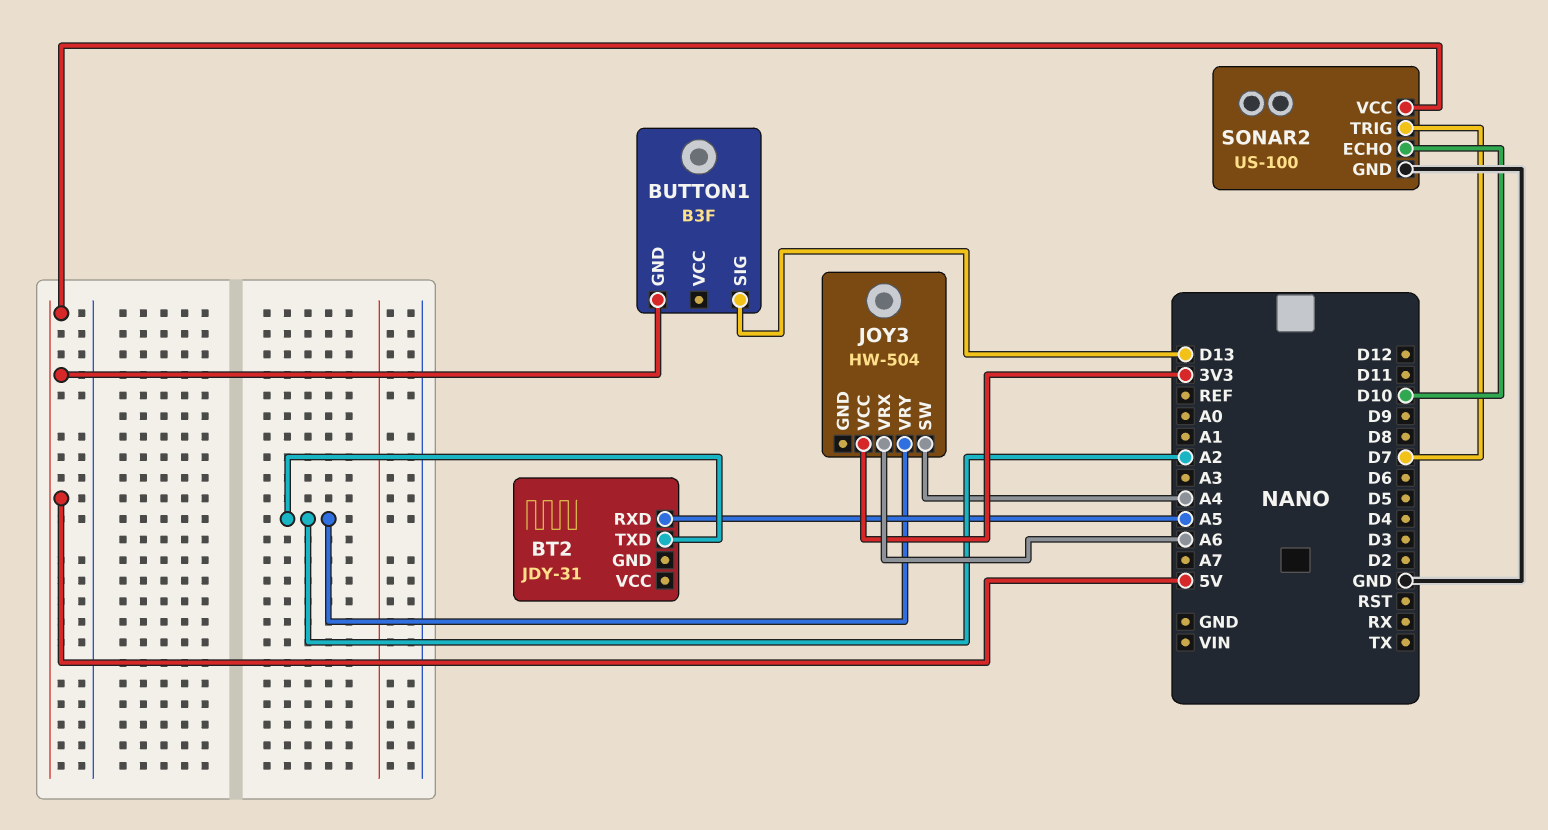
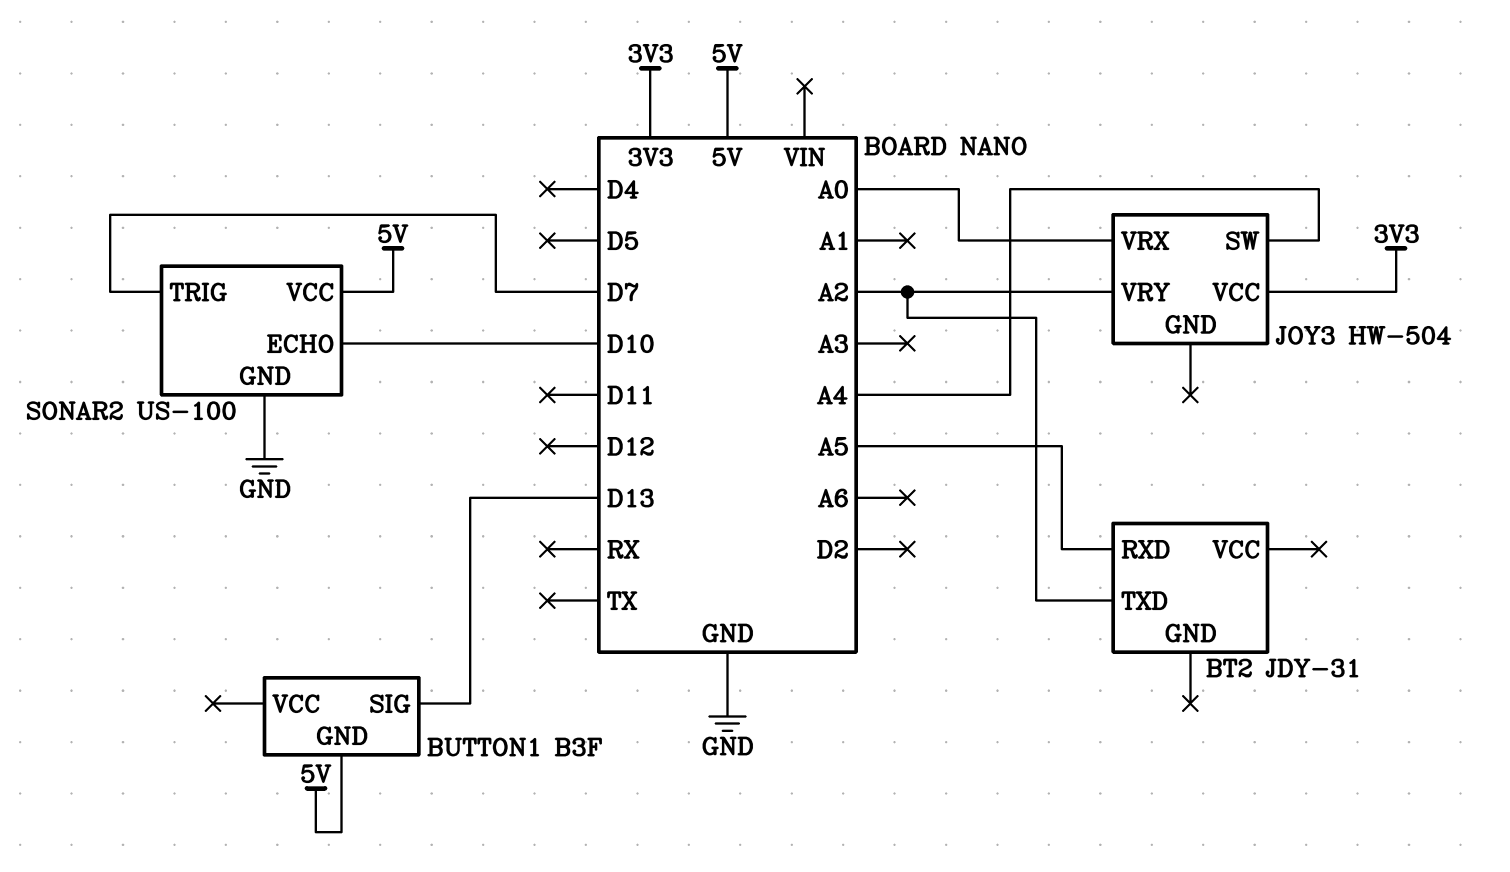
JOY3 pin VRX: A6 -> A0

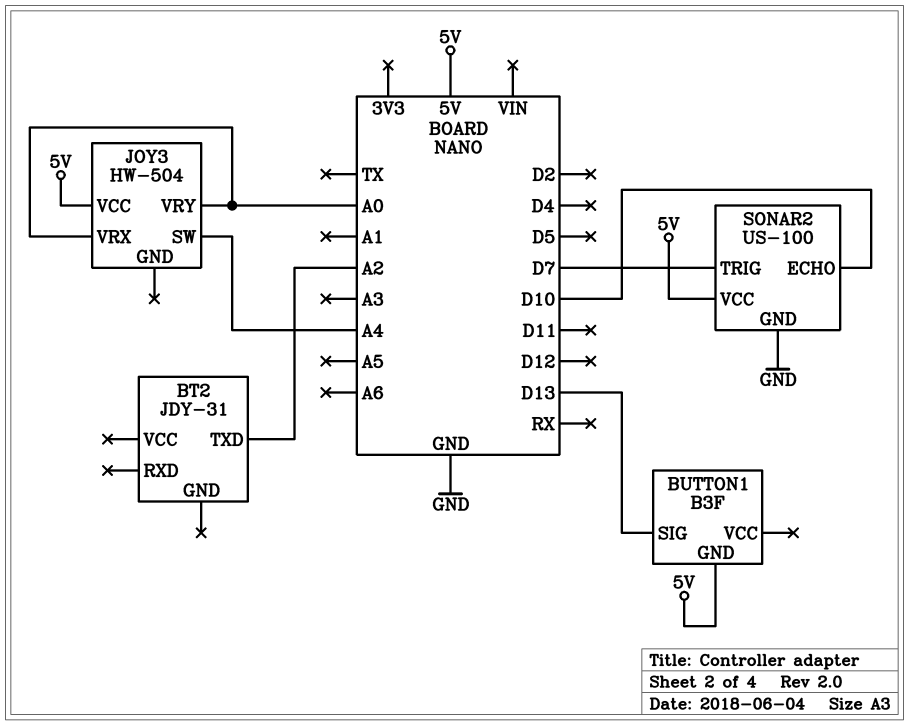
BT2 pin RXD: A5 -> none
JOY3 pin VCC: 3V3 -> 5V
JOY3 pin VRY: A2 -> A0

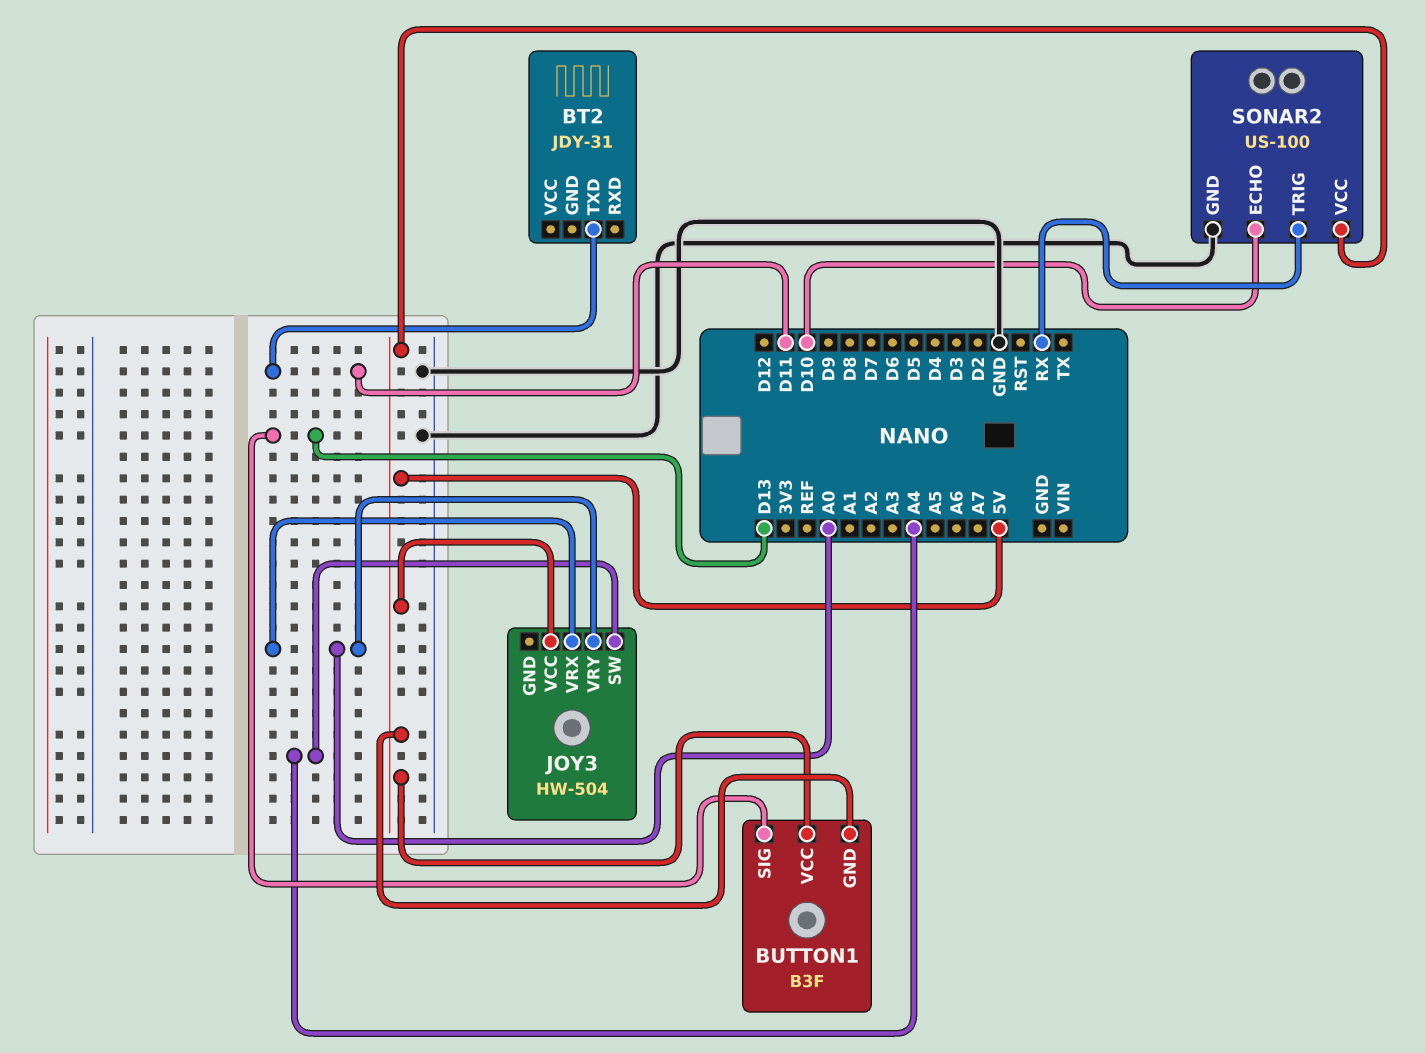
BT2 pin TXD: A2 -> D11
BUTTON1 pin VCC: none -> 5V
SONAR2 pin TRIG: D7 -> RX

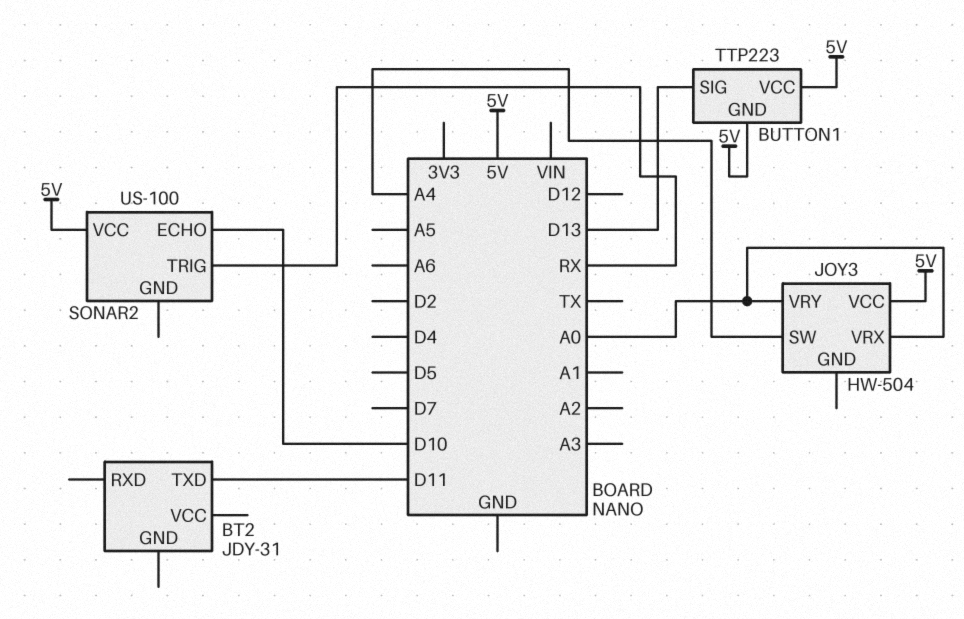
BUTTON1: B3F -> TTP223
SONAR2 pin GND: GND -> none

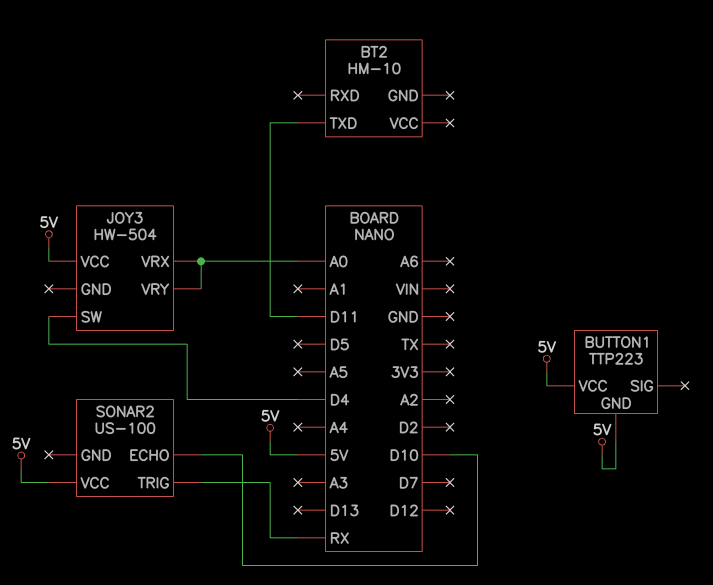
BT2: JDY-31 -> HM-10
BUTTON1 pin SIG: D13 -> none
JOY3 pin SW: A4 -> D4

